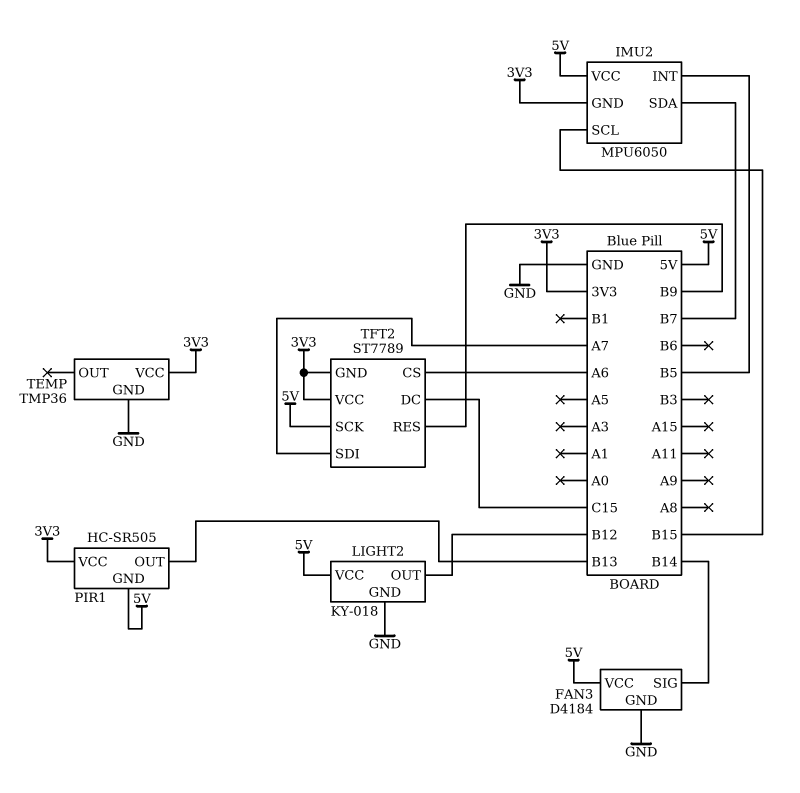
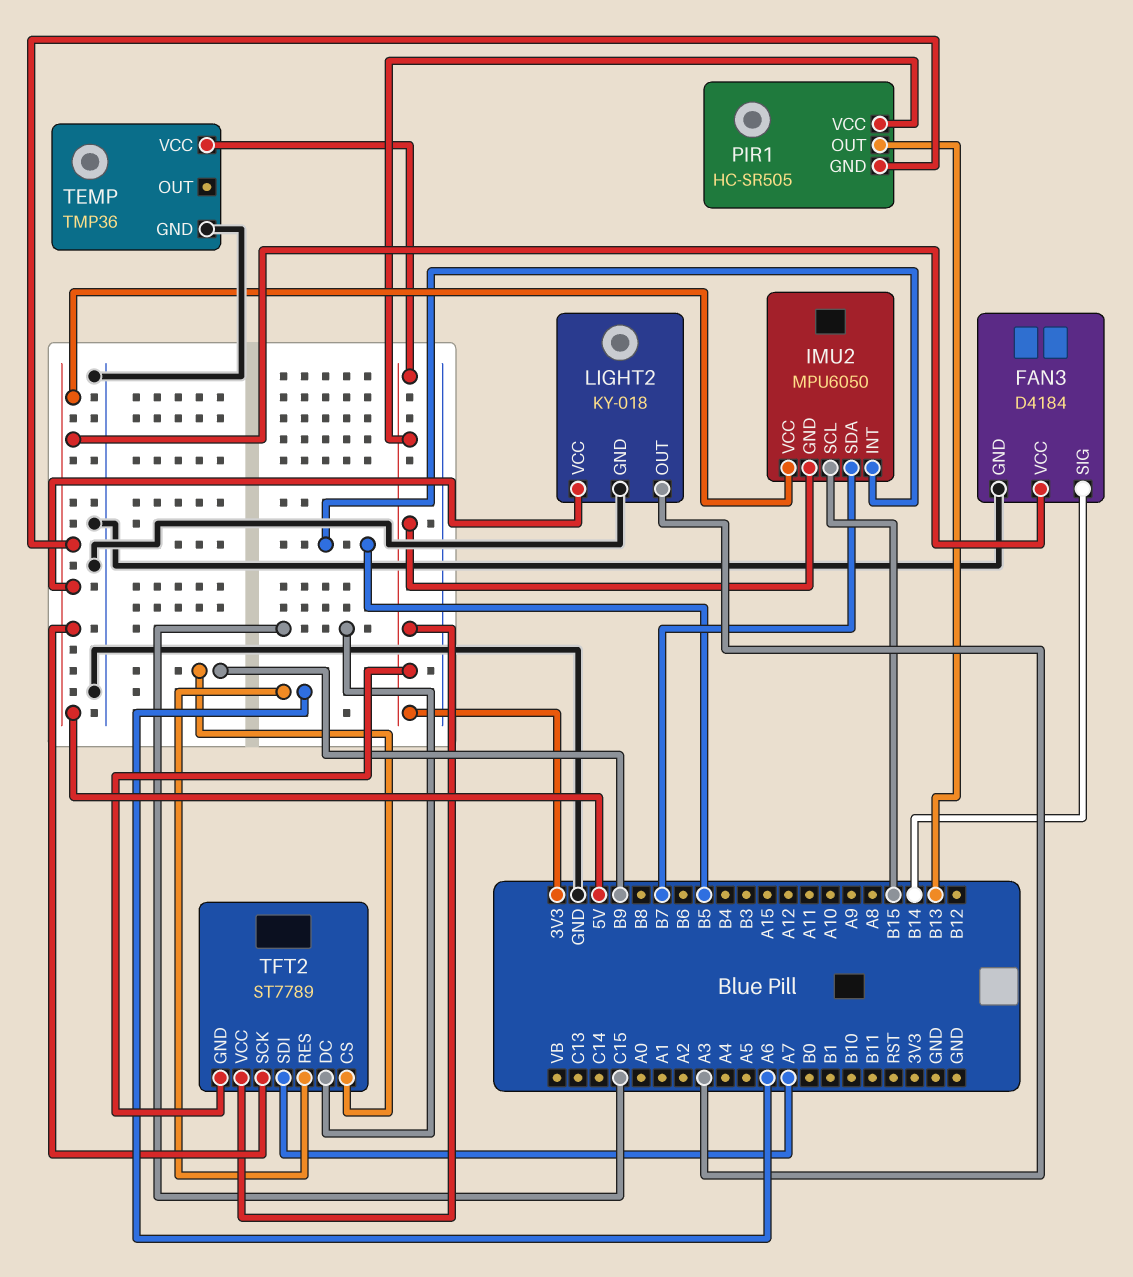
LIGHT2 pin OUT: B12 -> A3
TFT2 pin CS: A6 -> B9
TFT2 pin RES: B9 -> A6

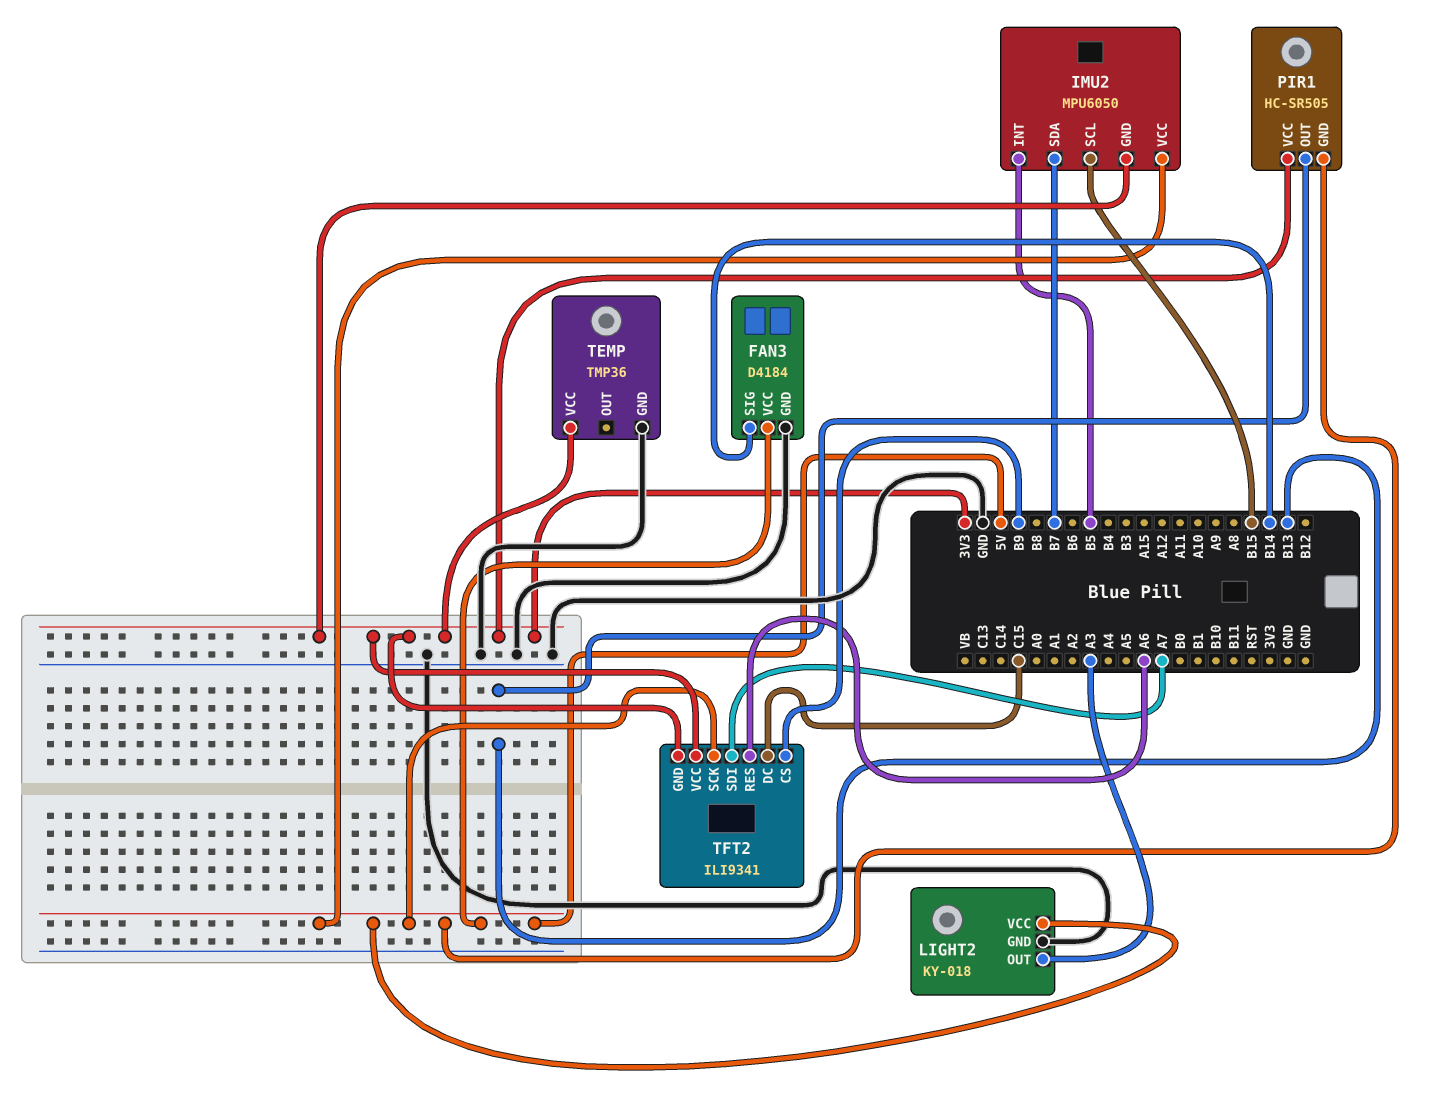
TFT2: ST7789 -> ILI9341

